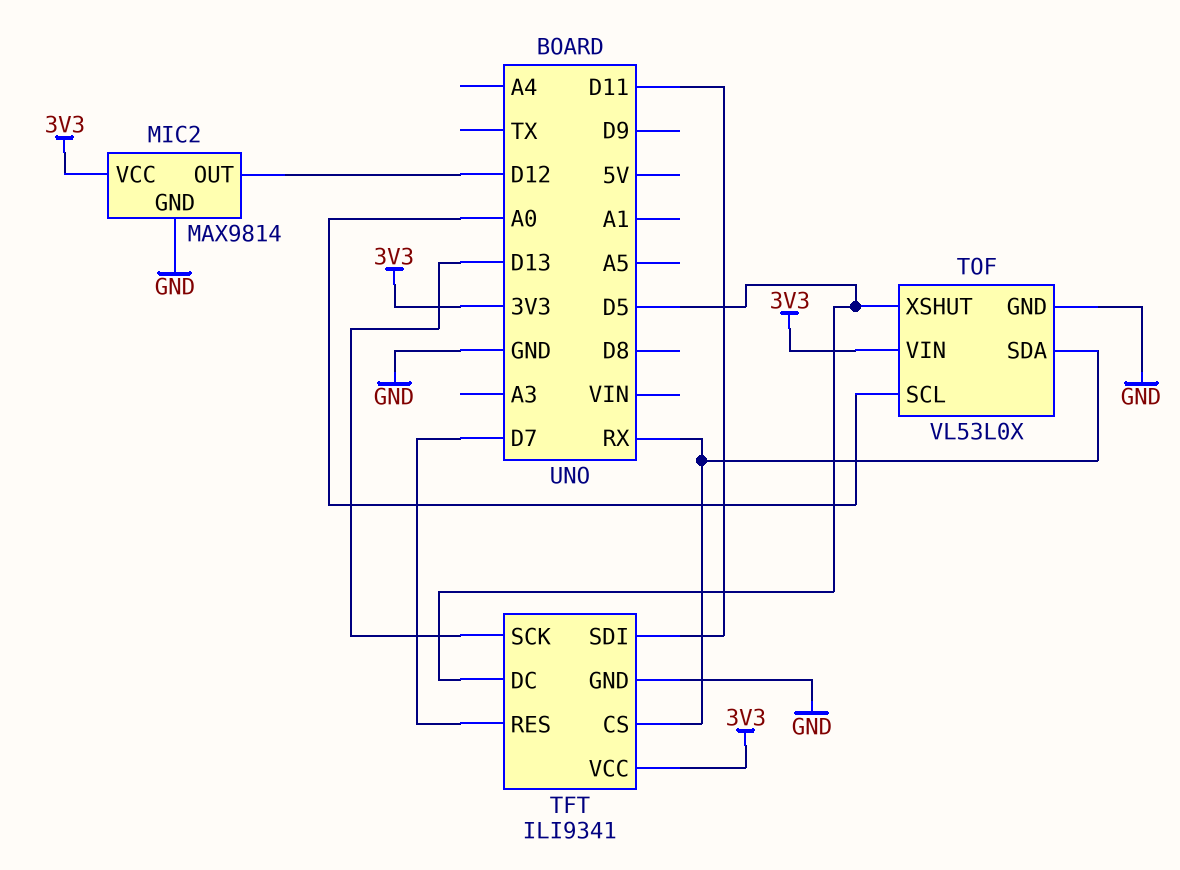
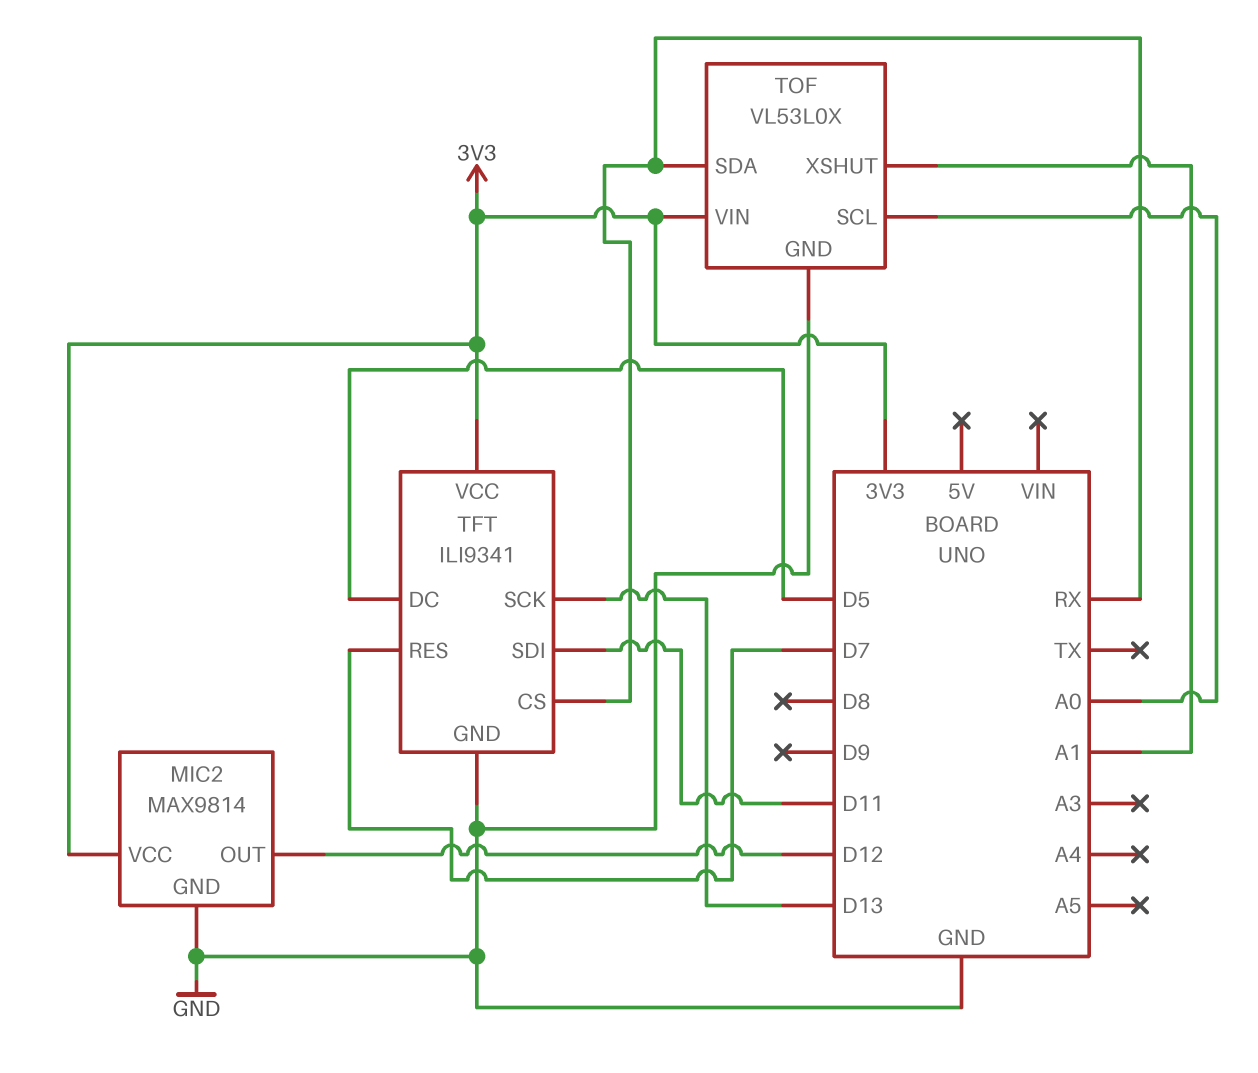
TOF pin XSHUT: D5 -> A1

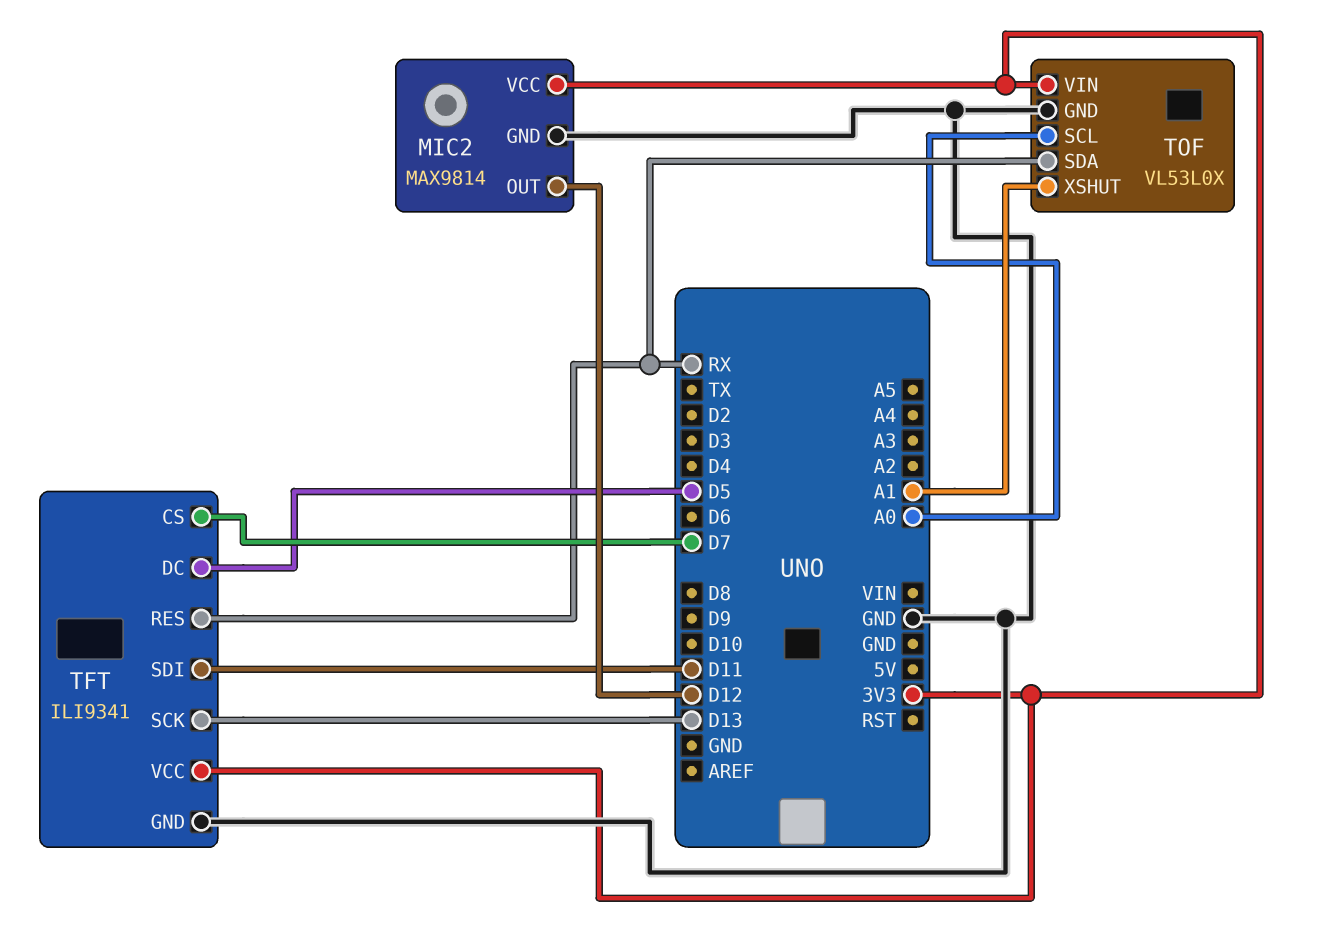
TFT pin CS: RX -> D7
TFT pin RES: D7 -> RX

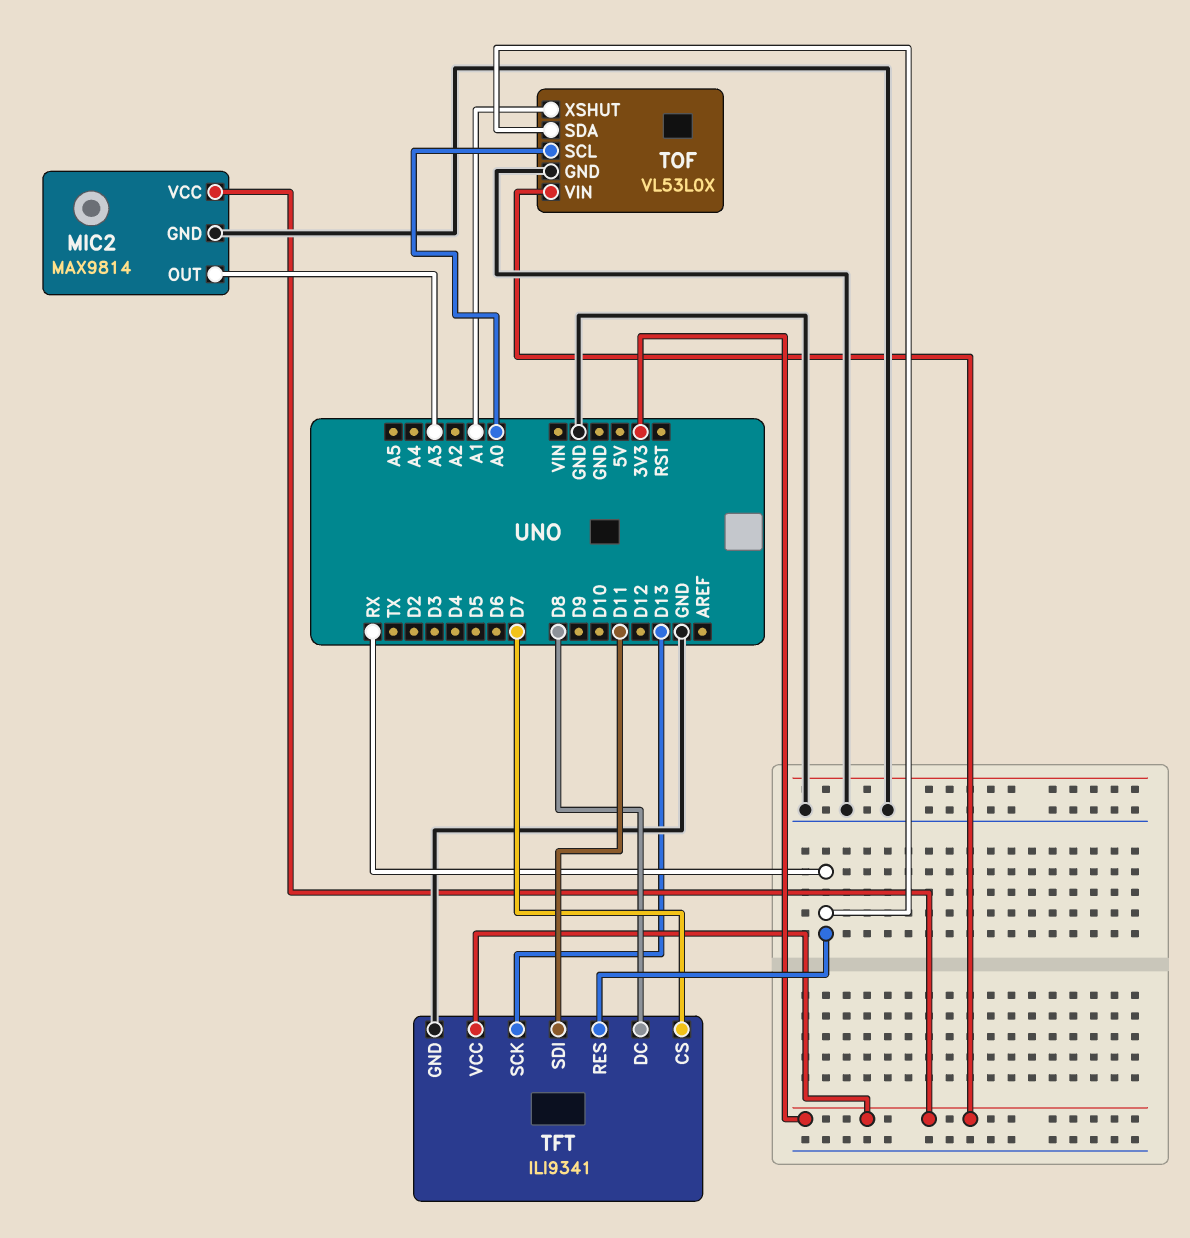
MIC2 pin OUT: D12 -> A3
TFT pin DC: D5 -> D8

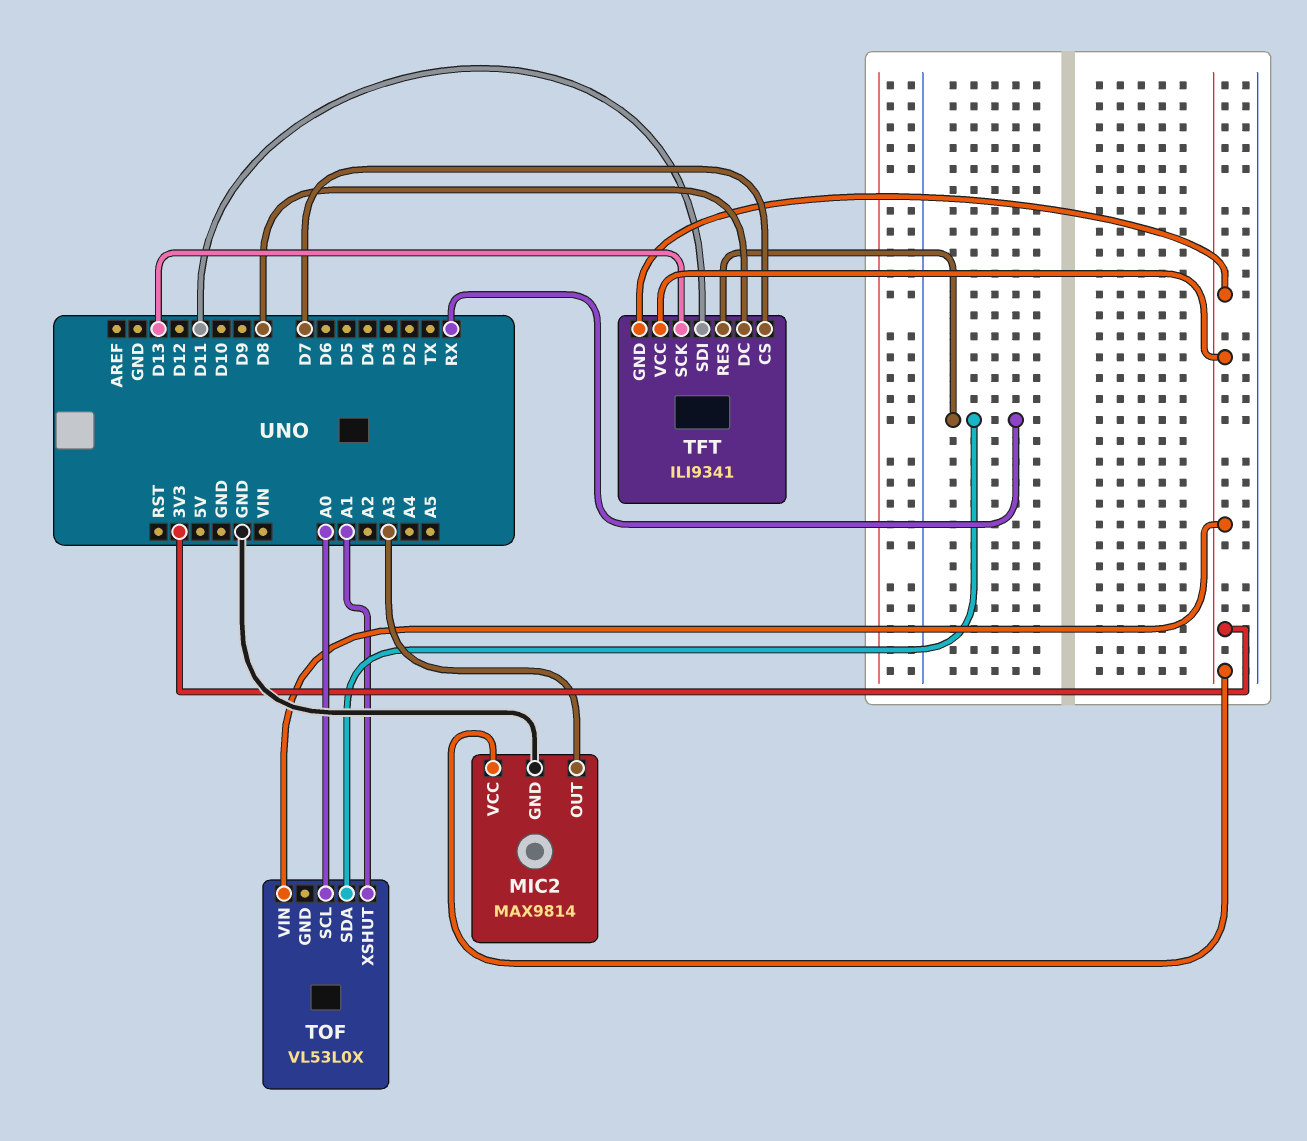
TFT pin GND: GND -> 3V3
TOF pin GND: GND -> none

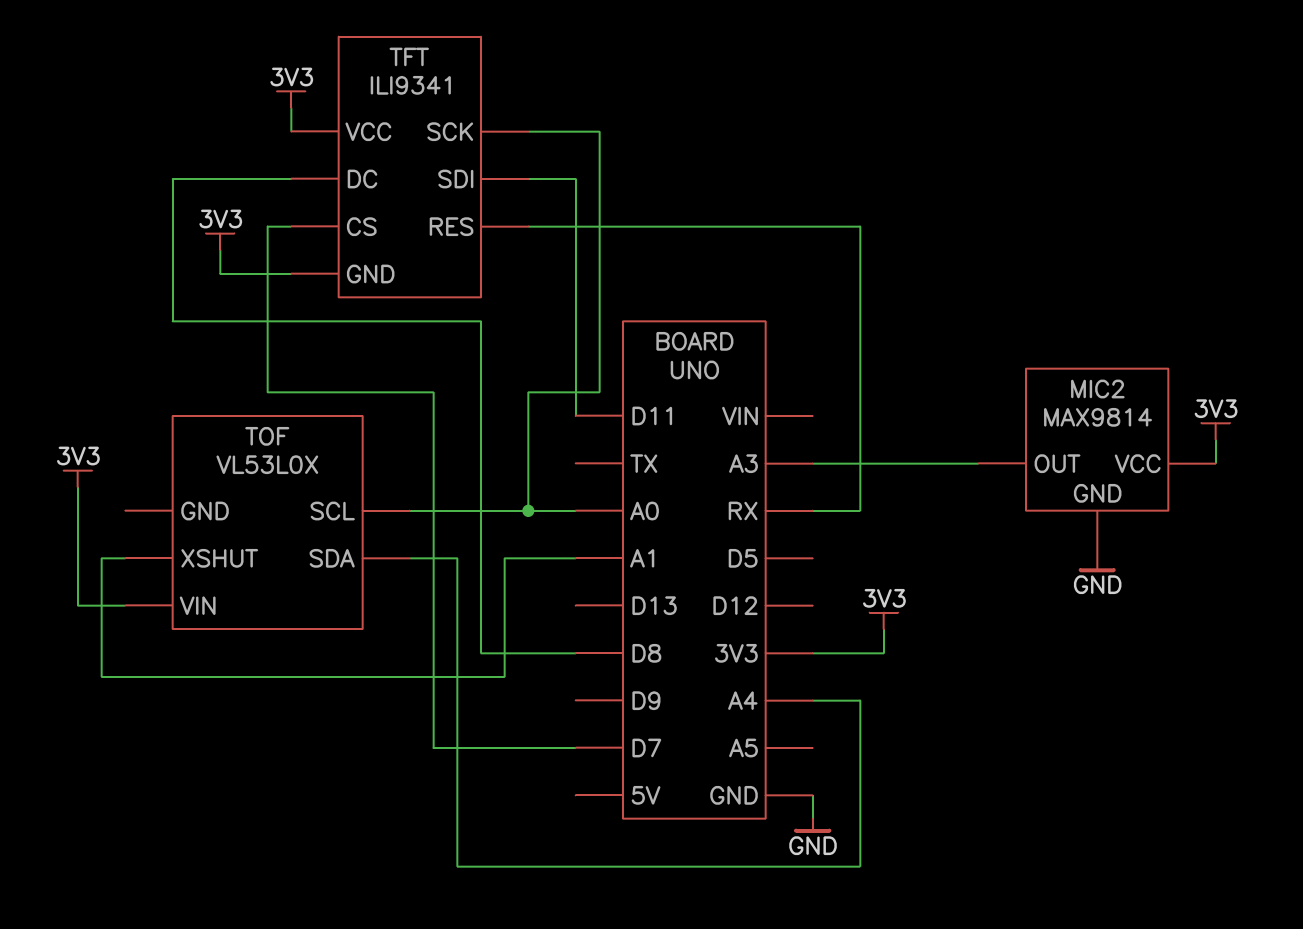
TFT pin SCK: D13 -> A0
TOF pin SDA: RX -> A4

